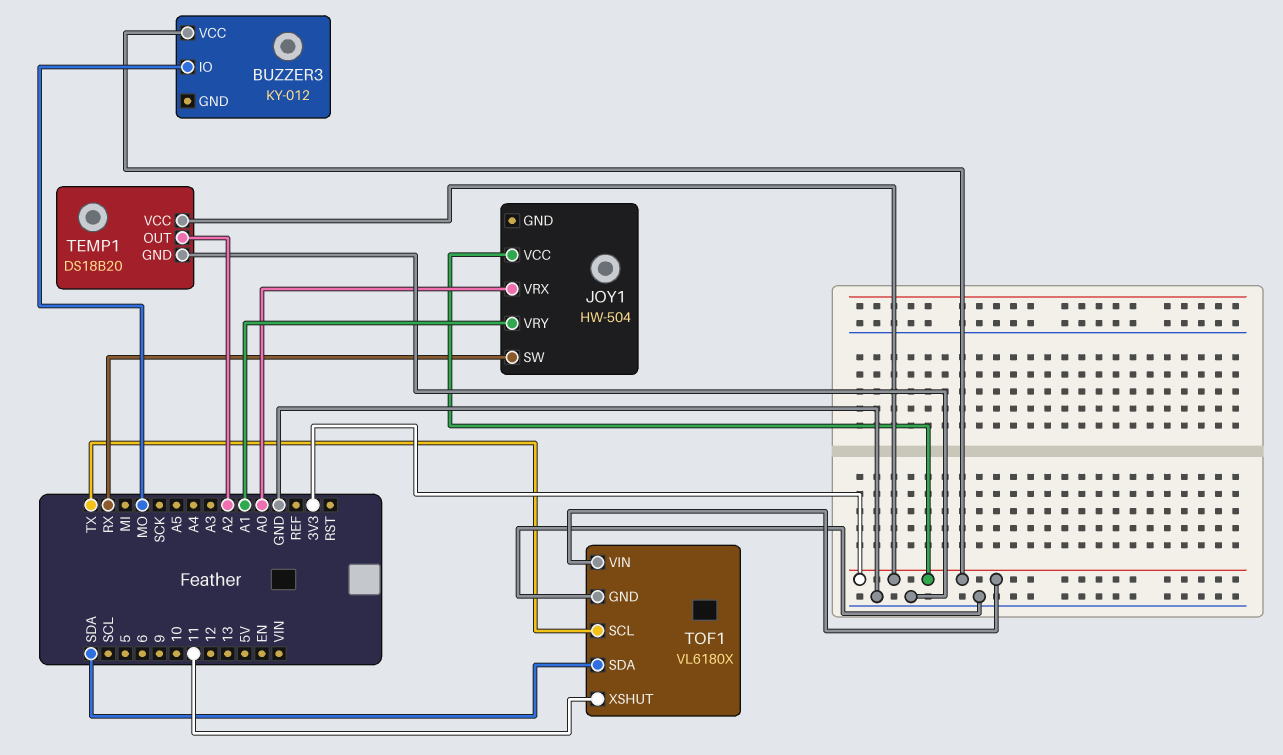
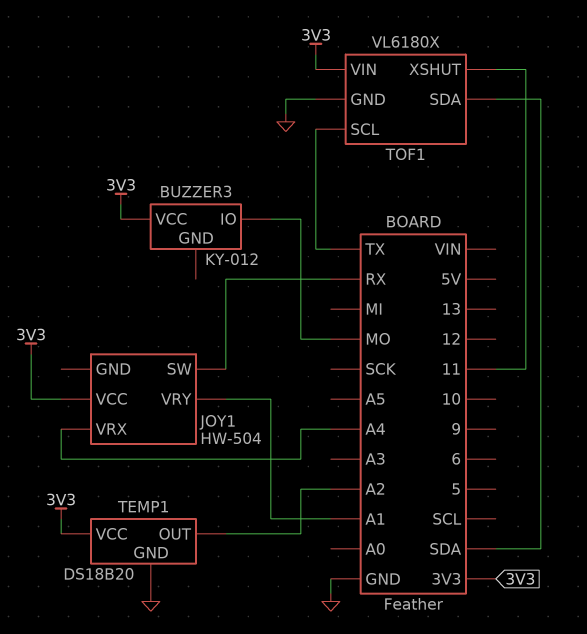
JOY1 pin VRX: A0 -> A4

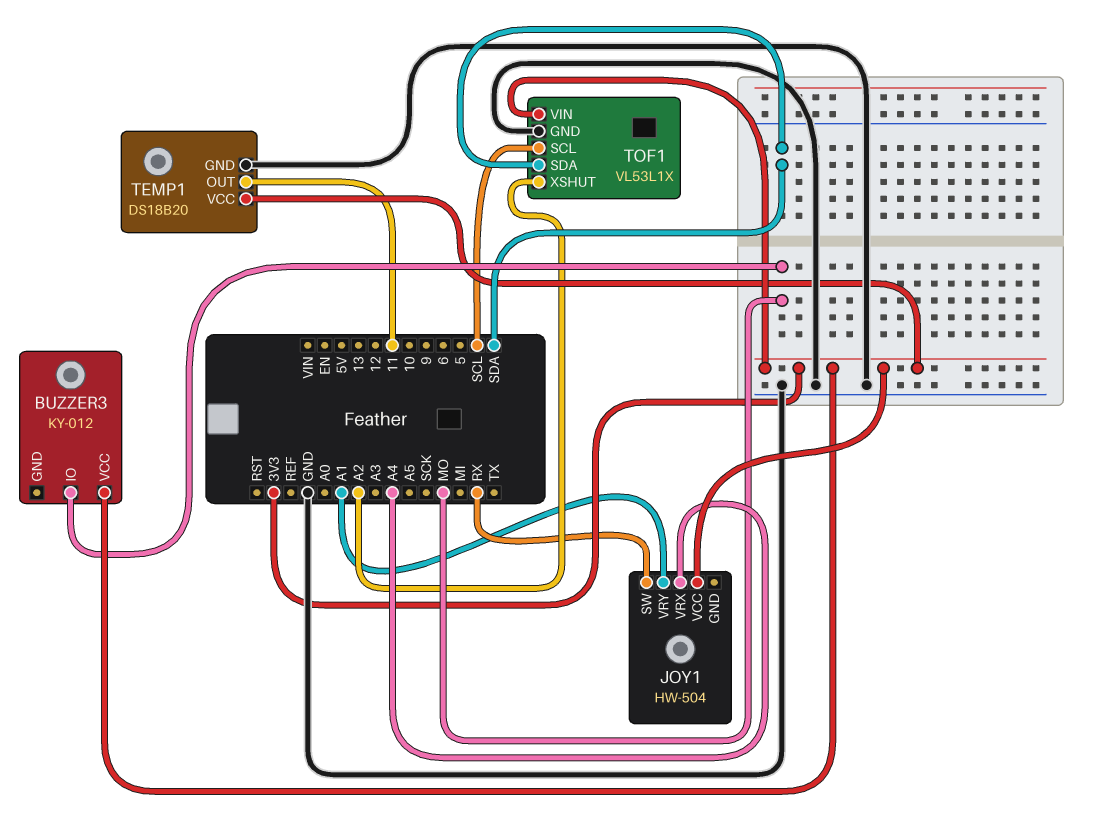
TEMP1 pin OUT: A2 -> 11
TOF1: VL6180X -> VL53L1X
TOF1 pin SCL: TX -> SCL
TOF1 pin XSHUT: 11 -> A2

